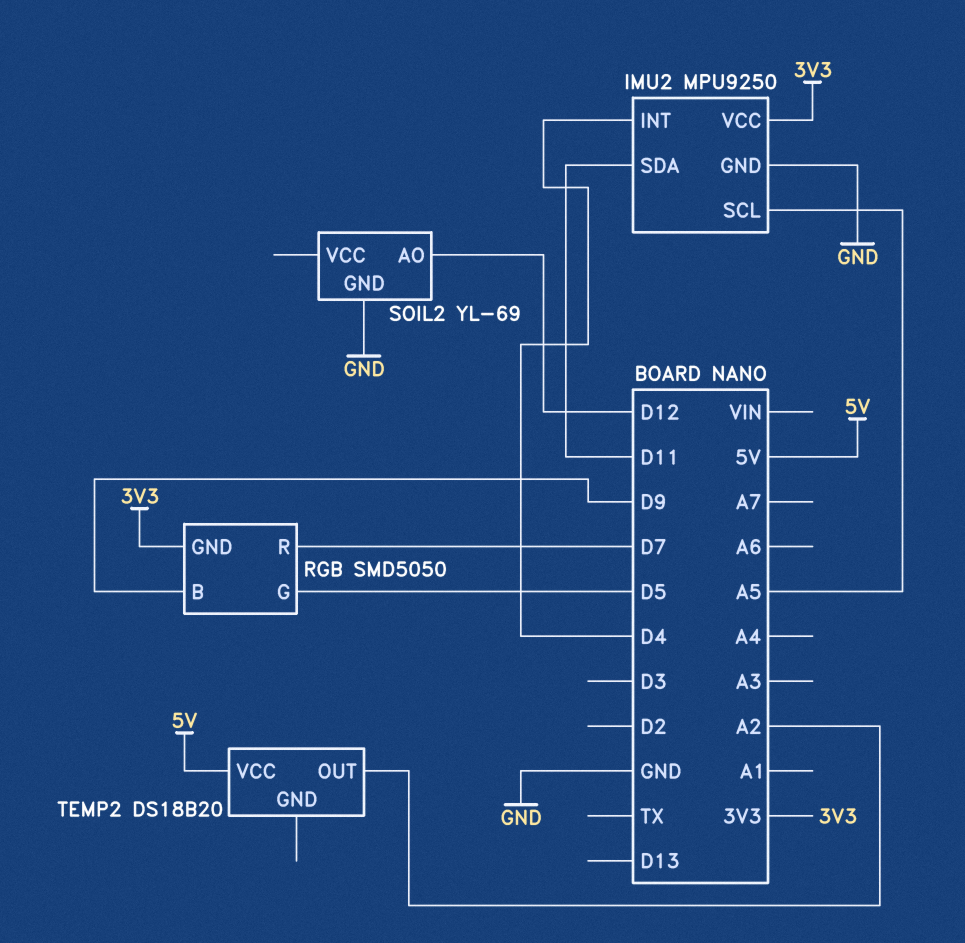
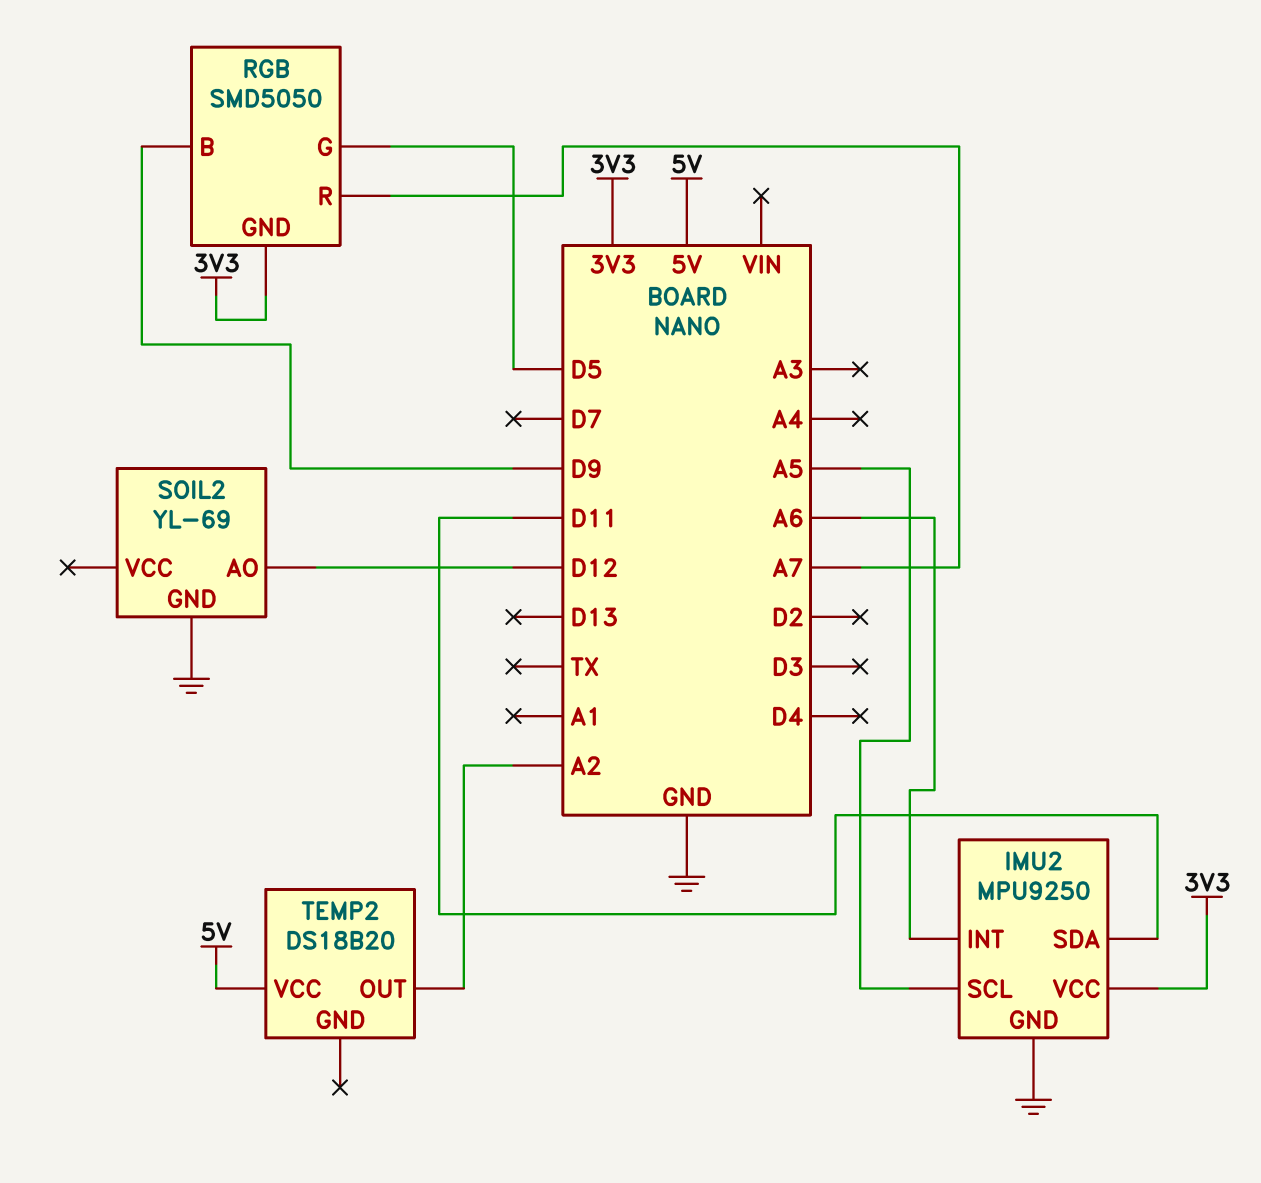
IMU2 pin INT: D4 -> A6
RGB pin R: D7 -> A7

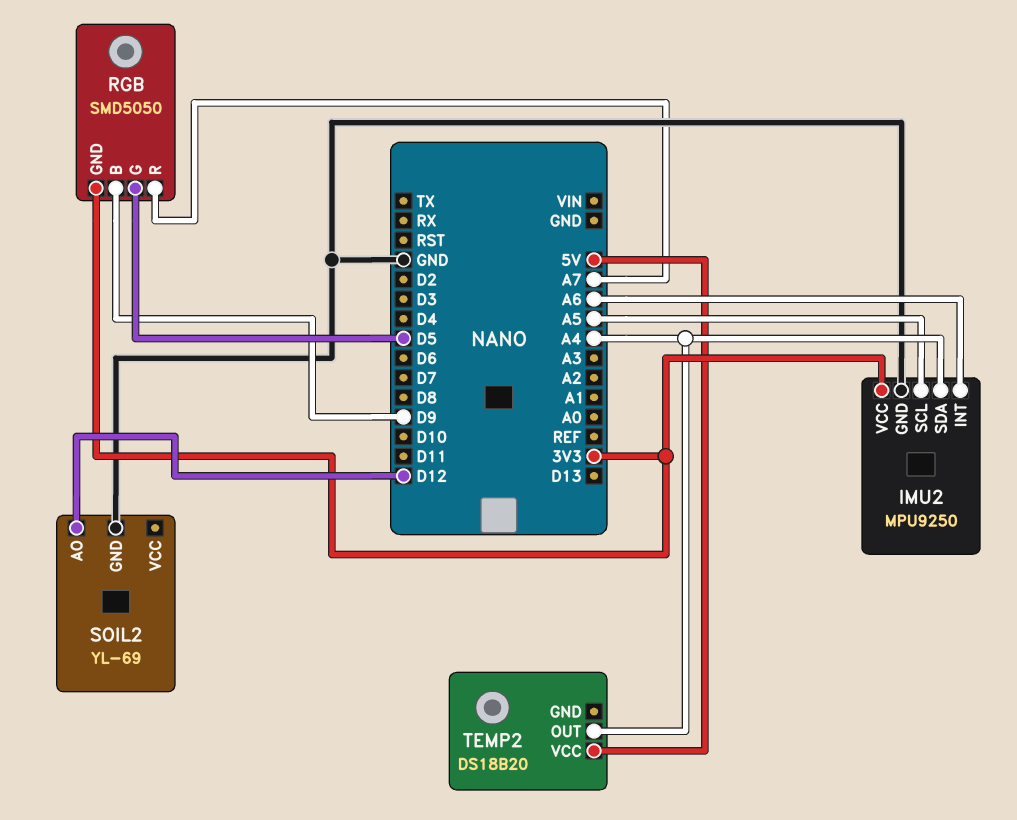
IMU2 pin SDA: D11 -> A4
TEMP2 pin OUT: A2 -> A4

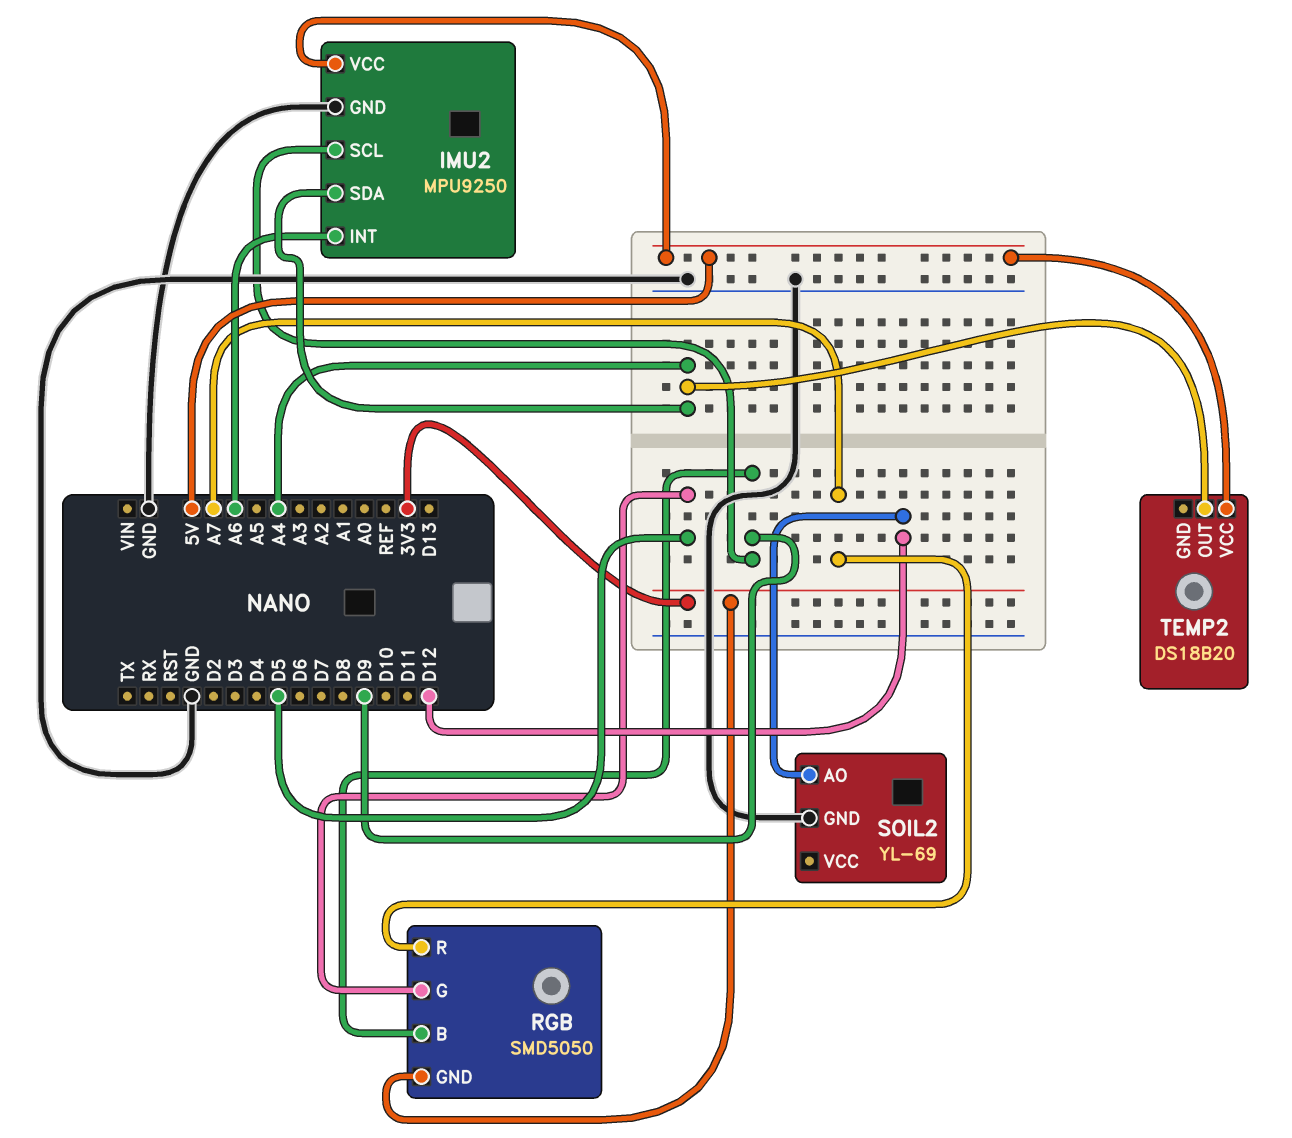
IMU2 pin SCL: A5 -> D9
IMU2 pin VCC: 3V3 -> 5V

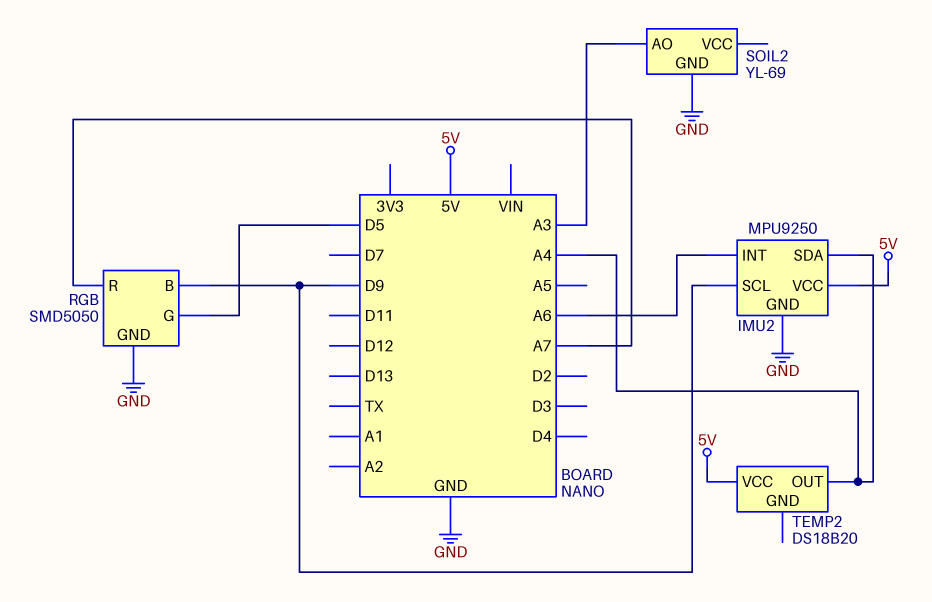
RGB pin GND: 3V3 -> GND
SOIL2 pin AO: D12 -> A3

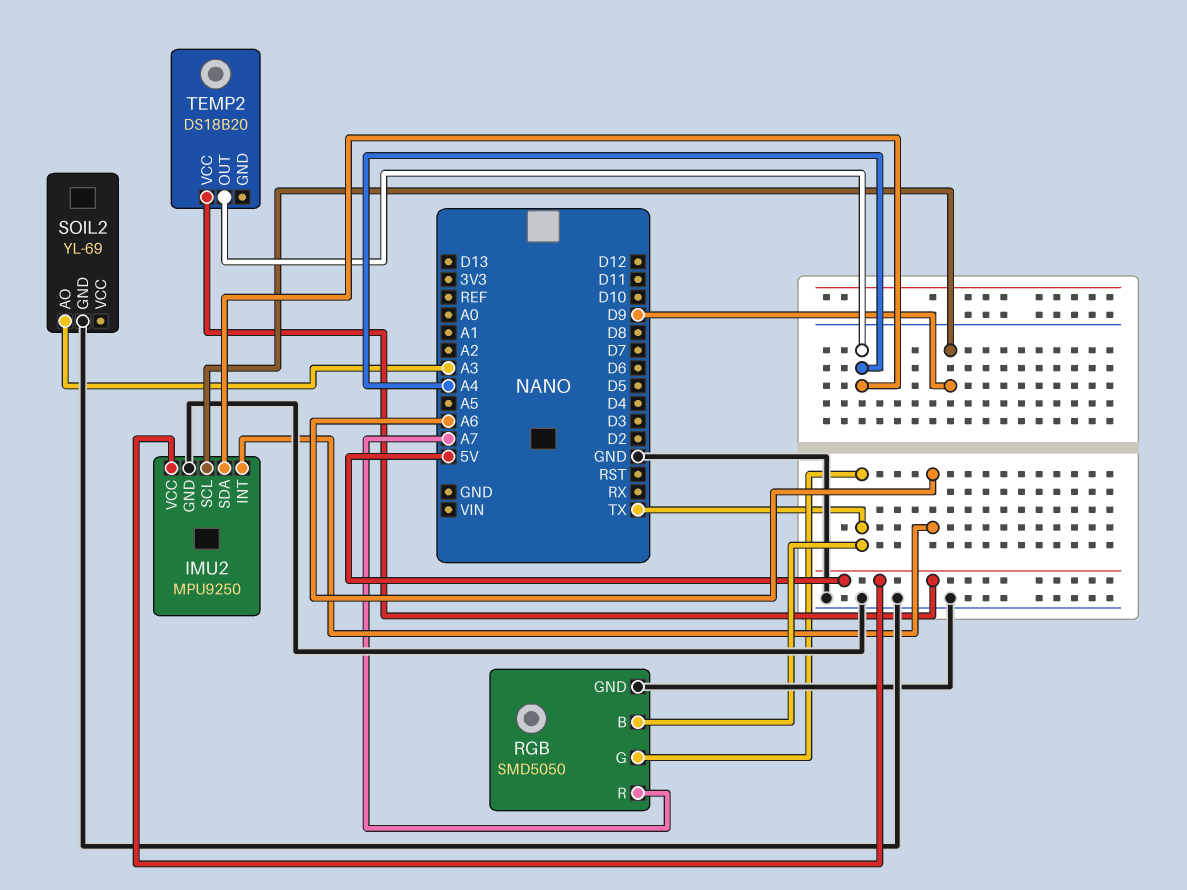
RGB pin B: D9 -> TX
RGB pin G: D5 -> TX

